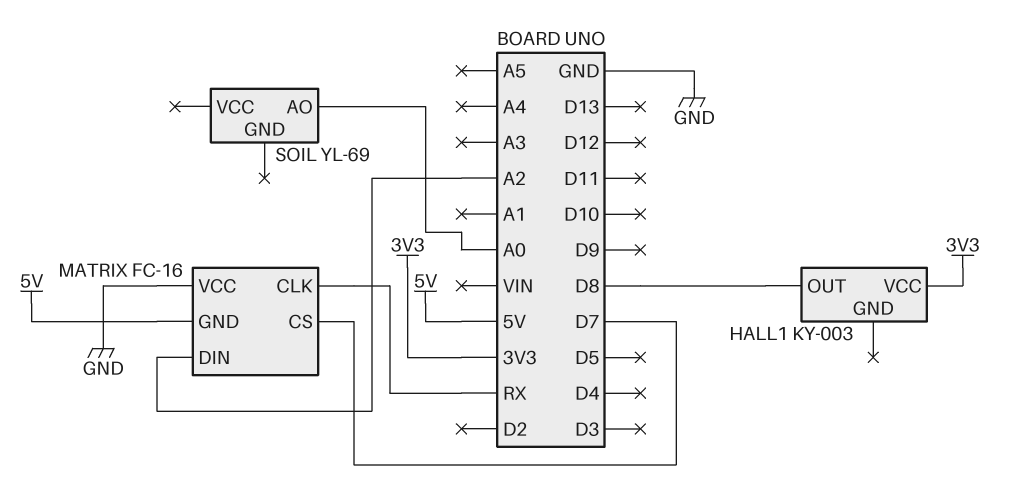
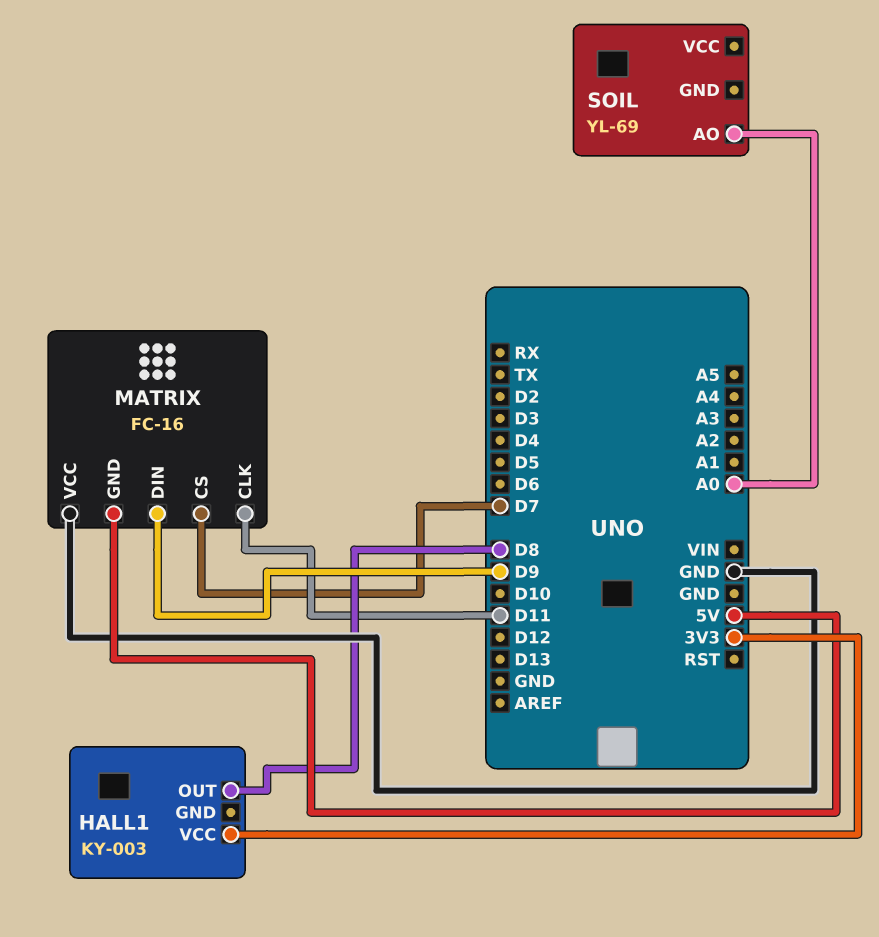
MATRIX pin CLK: RX -> D11
MATRIX pin DIN: A2 -> D9

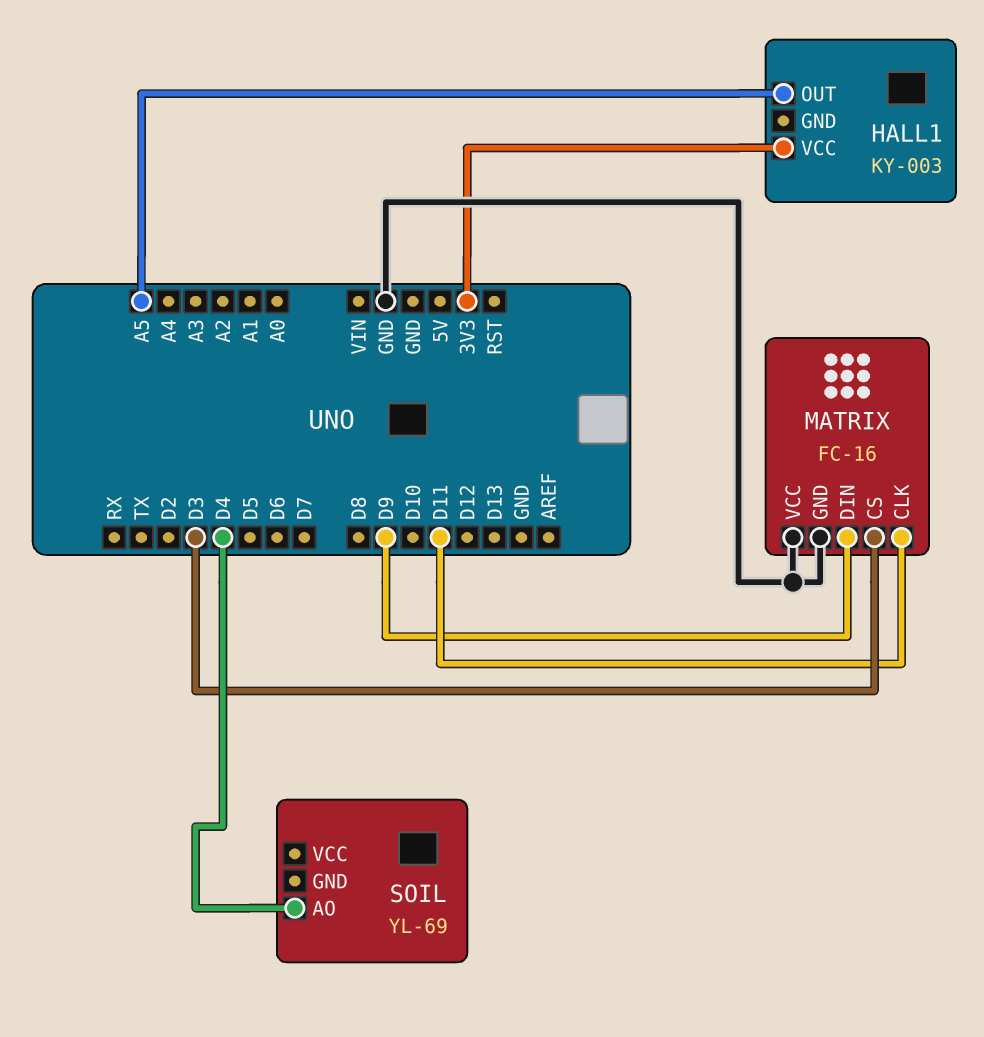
HALL1 pin OUT: D8 -> A5
MATRIX pin CS: D7 -> D3
MATRIX pin GND: 5V -> GND
SOIL pin AO: A0 -> D4

